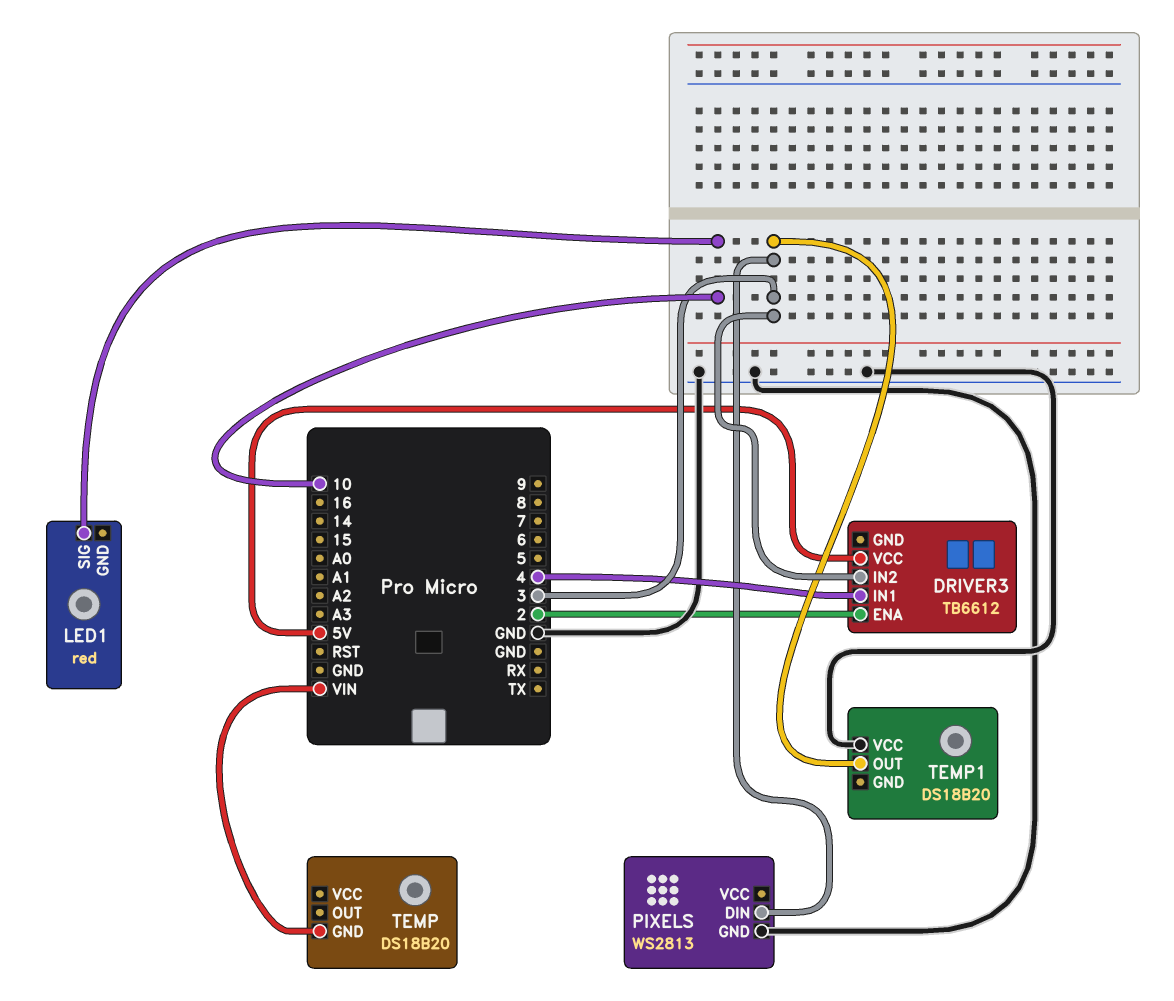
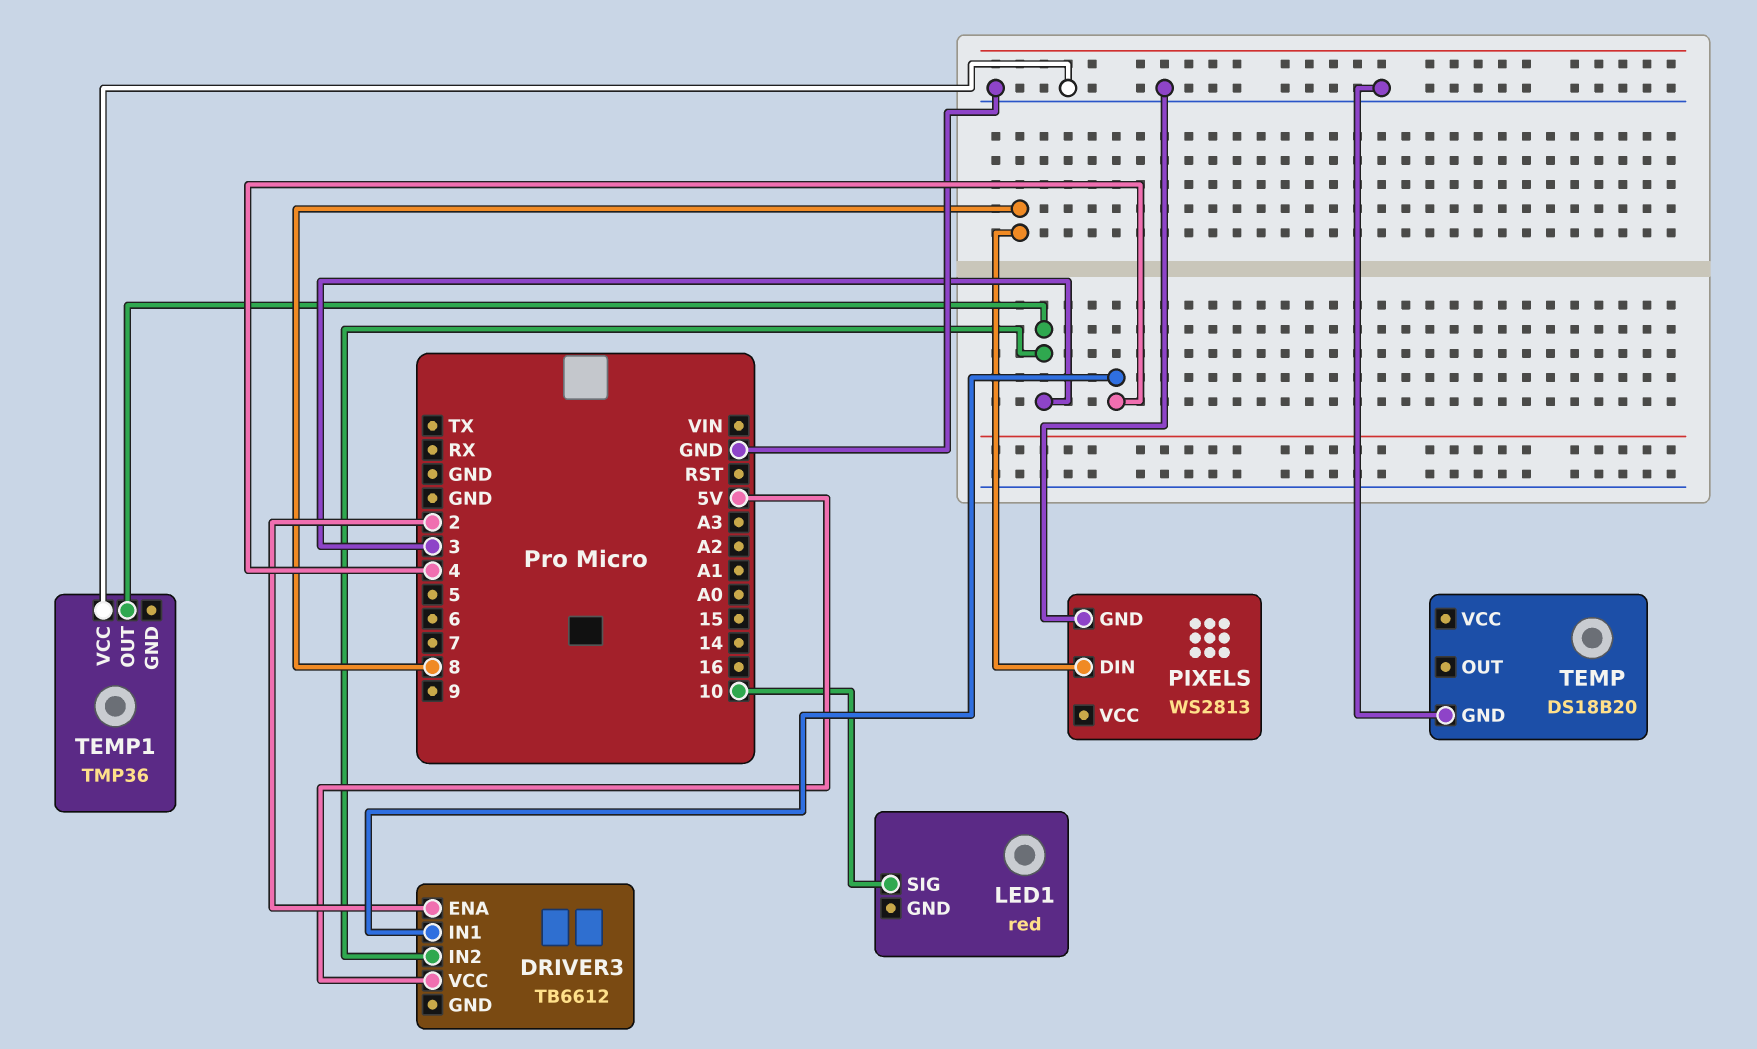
PIXELS pin DIN: 3 -> 8
TEMP pin GND: VIN -> GND
TEMP1: DS18B20 -> TMP36

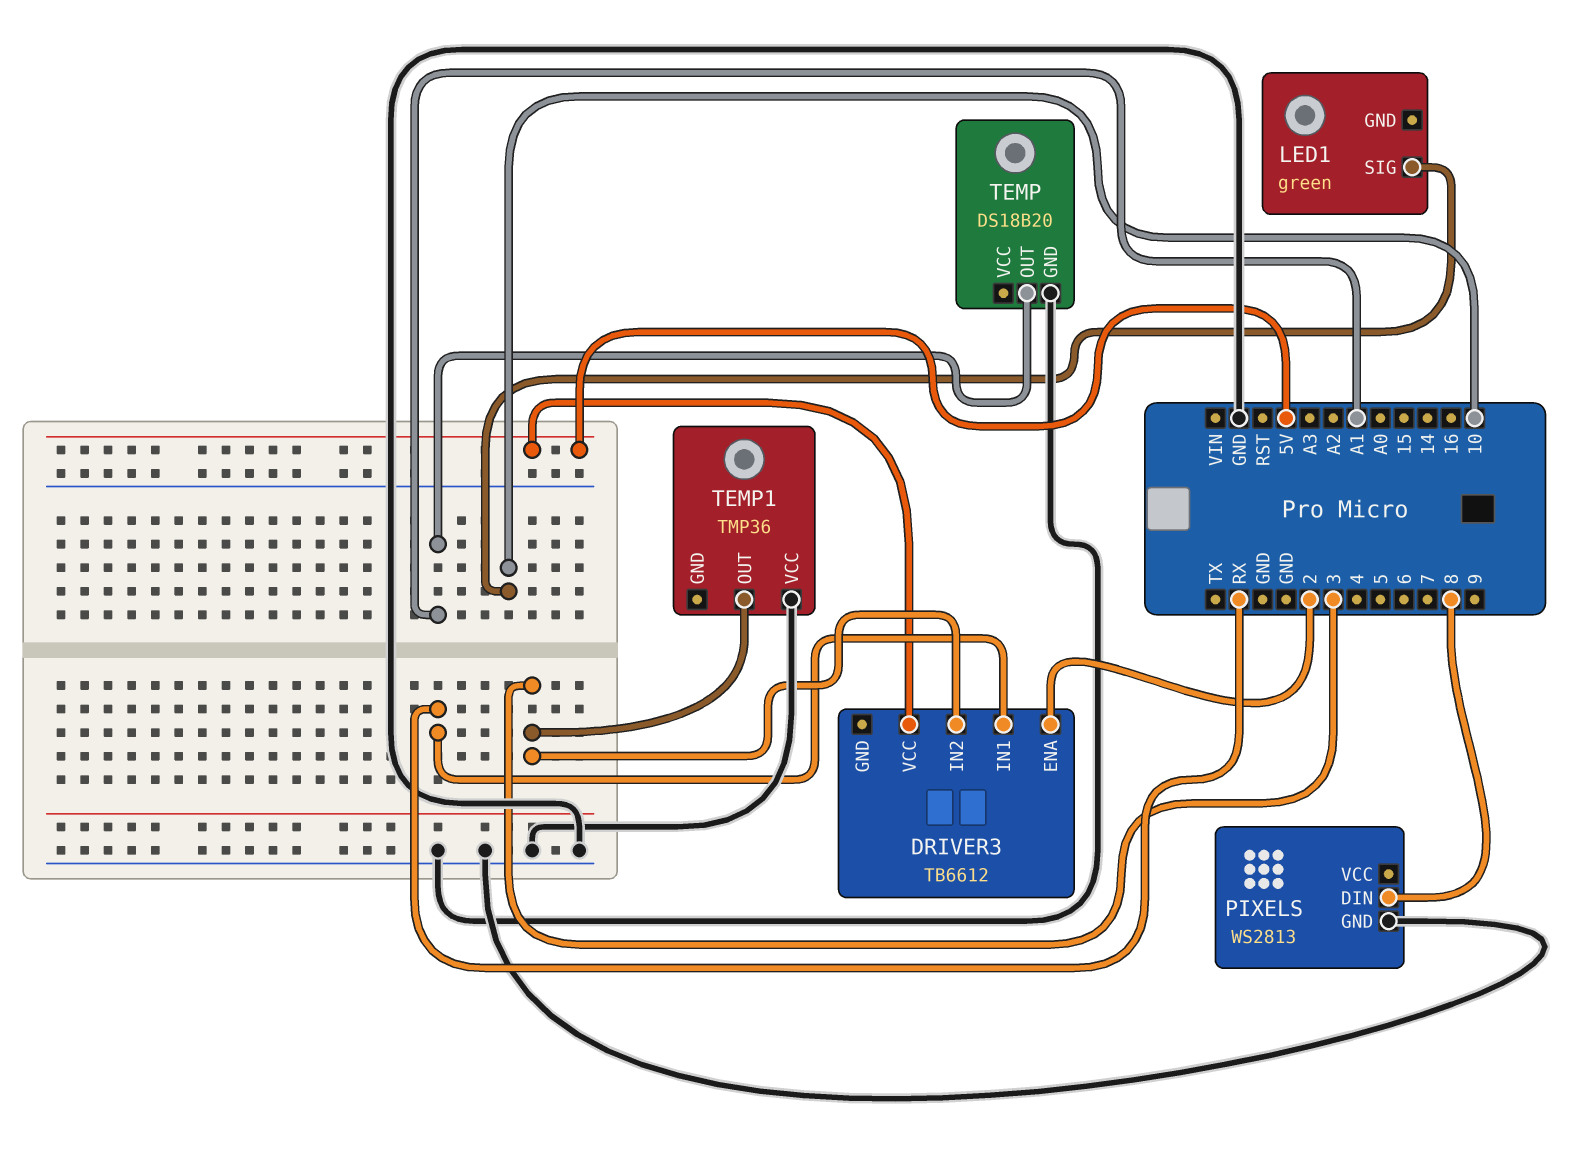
DRIVER3 pin IN1: 4 -> RX
LED1: red -> green
TEMP pin OUT: none -> A1

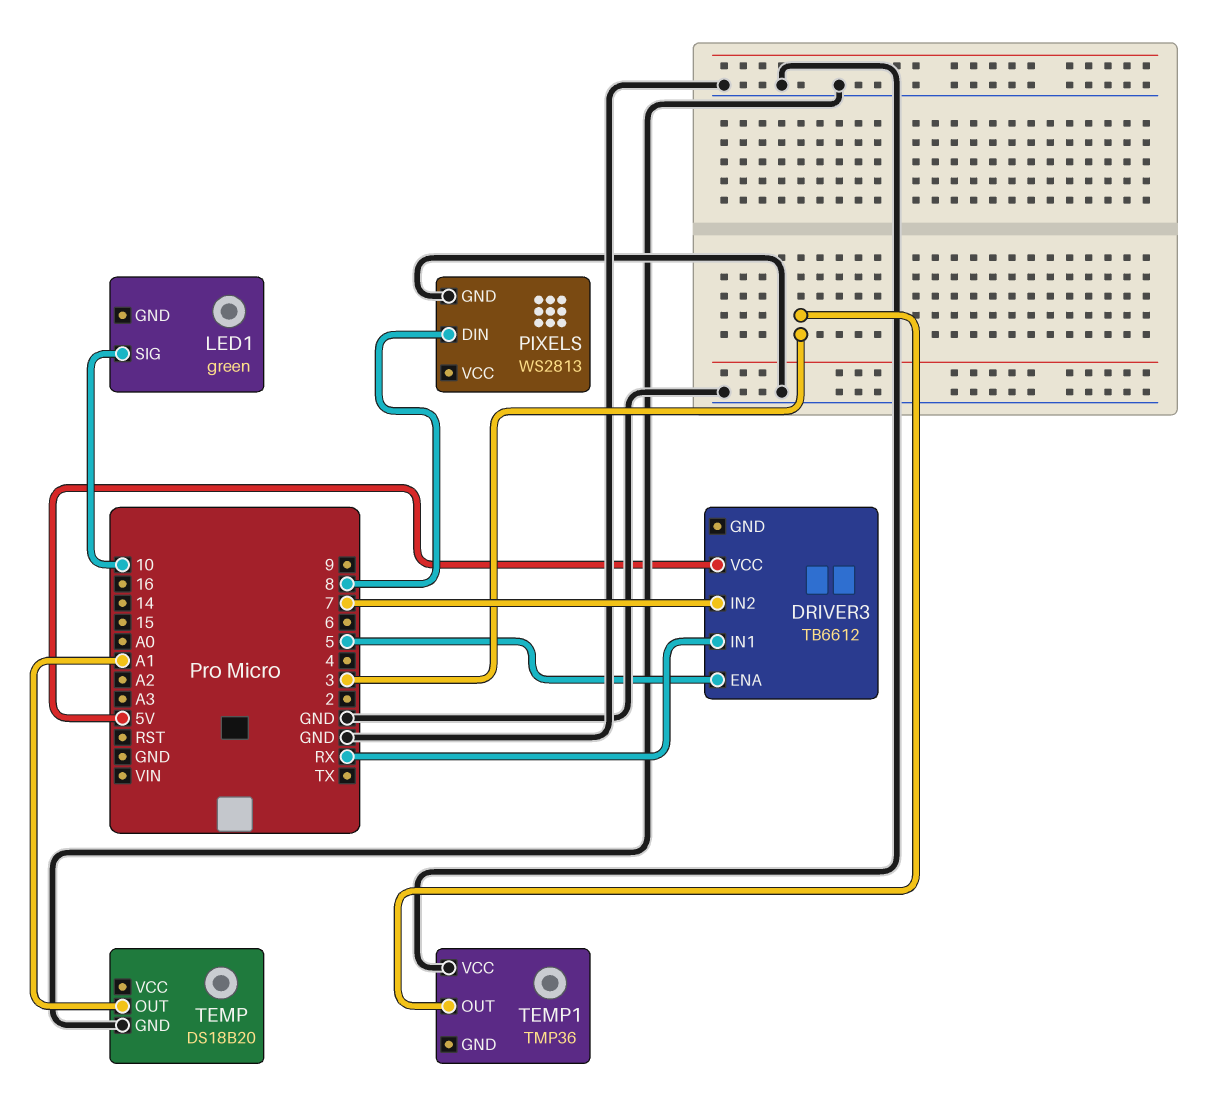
DRIVER3 pin ENA: 2 -> 5
DRIVER3 pin IN2: 3 -> 7

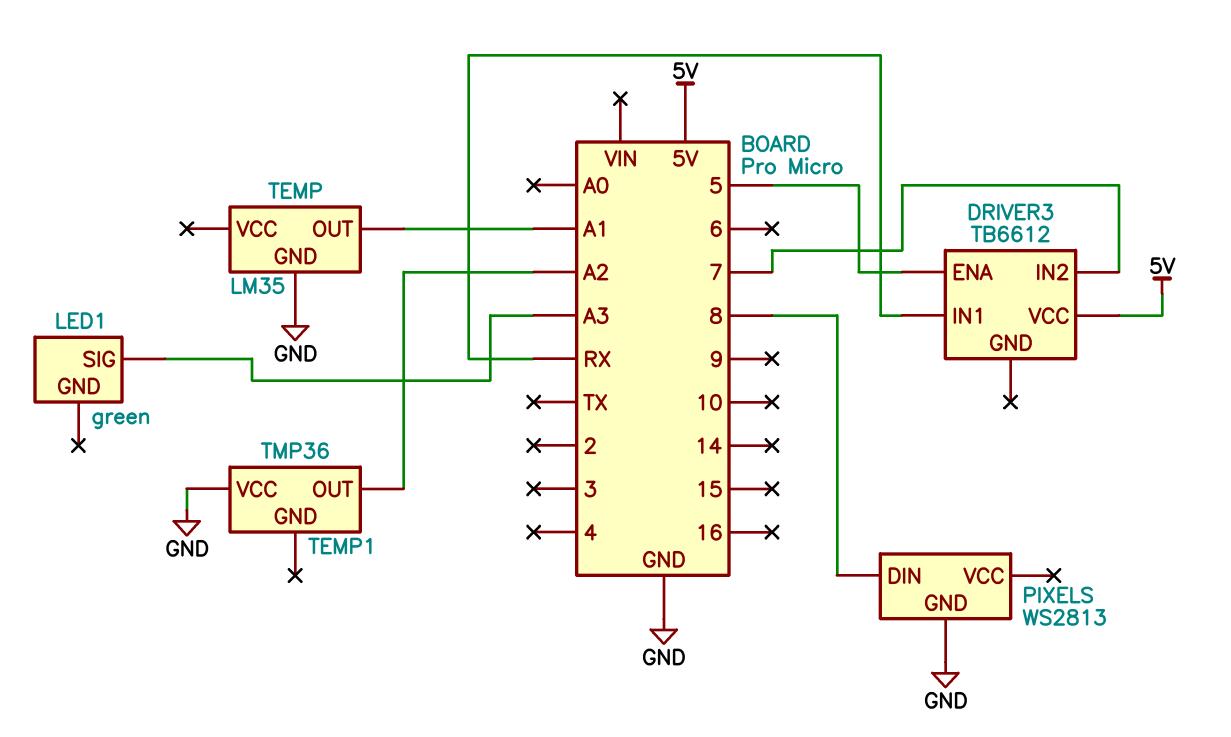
LED1 pin SIG: 10 -> A3
TEMP: DS18B20 -> LM35
TEMP1 pin OUT: 3 -> A2

